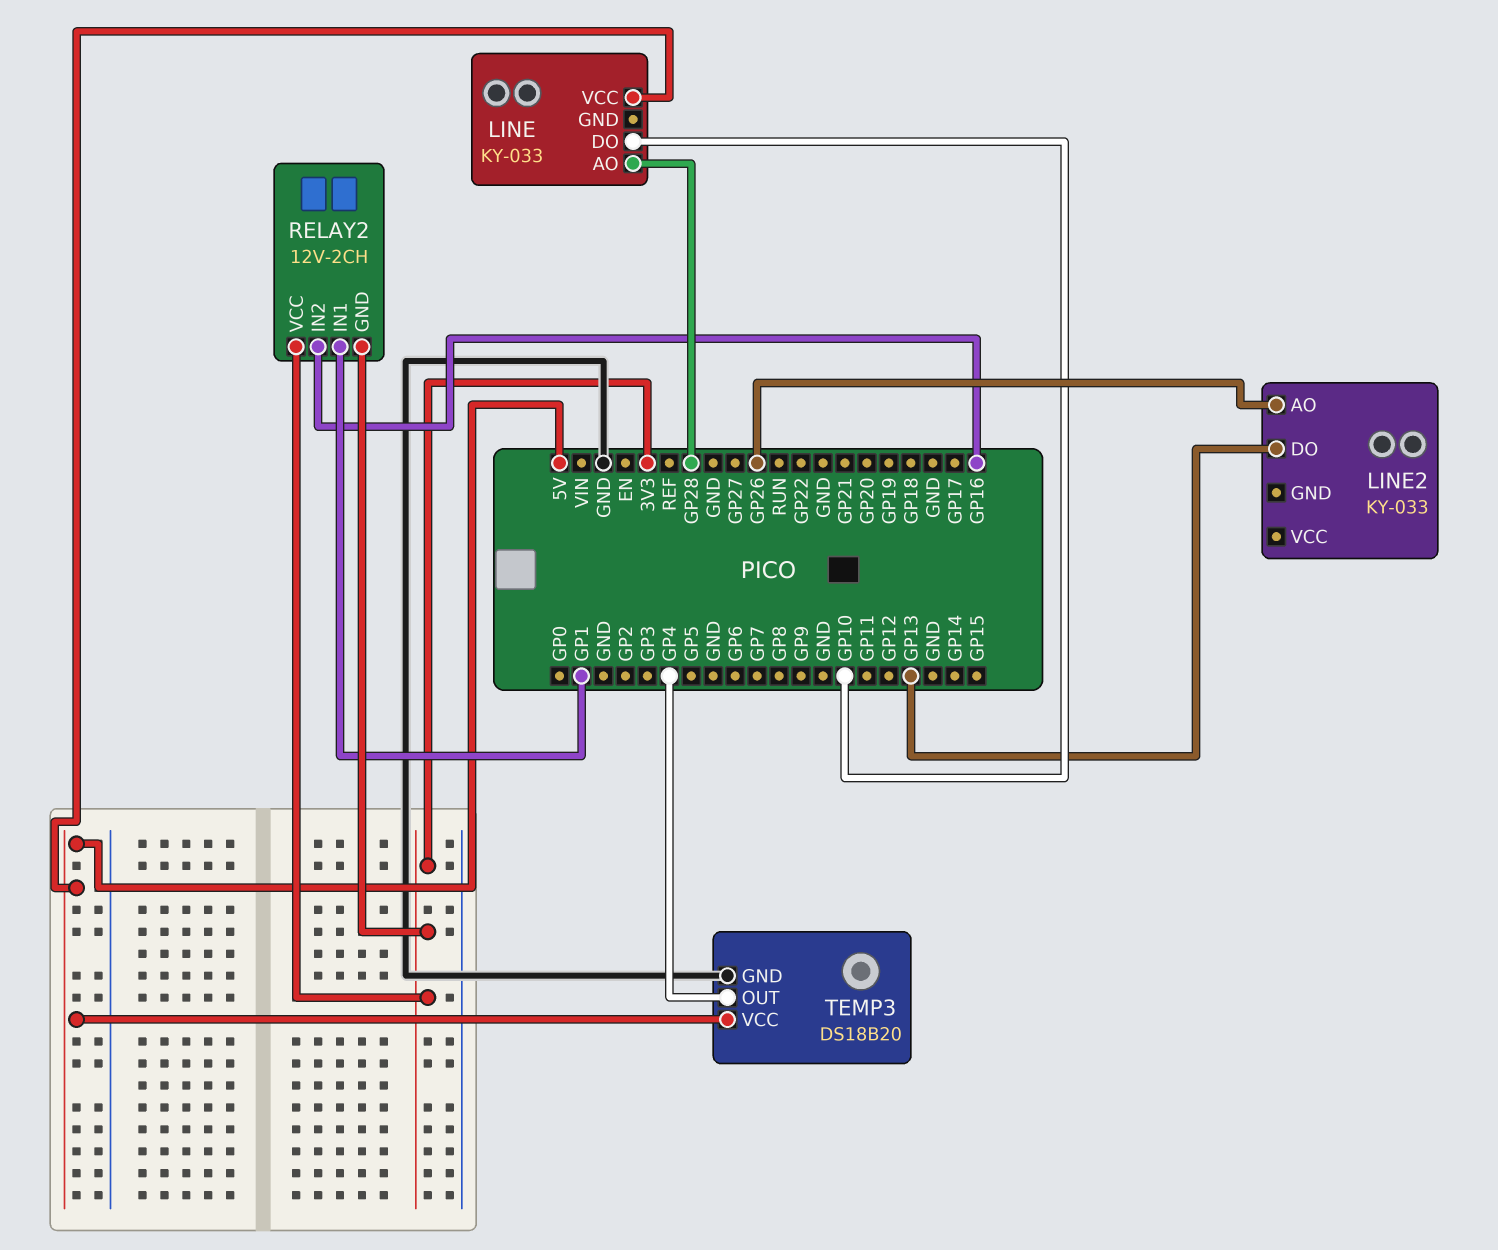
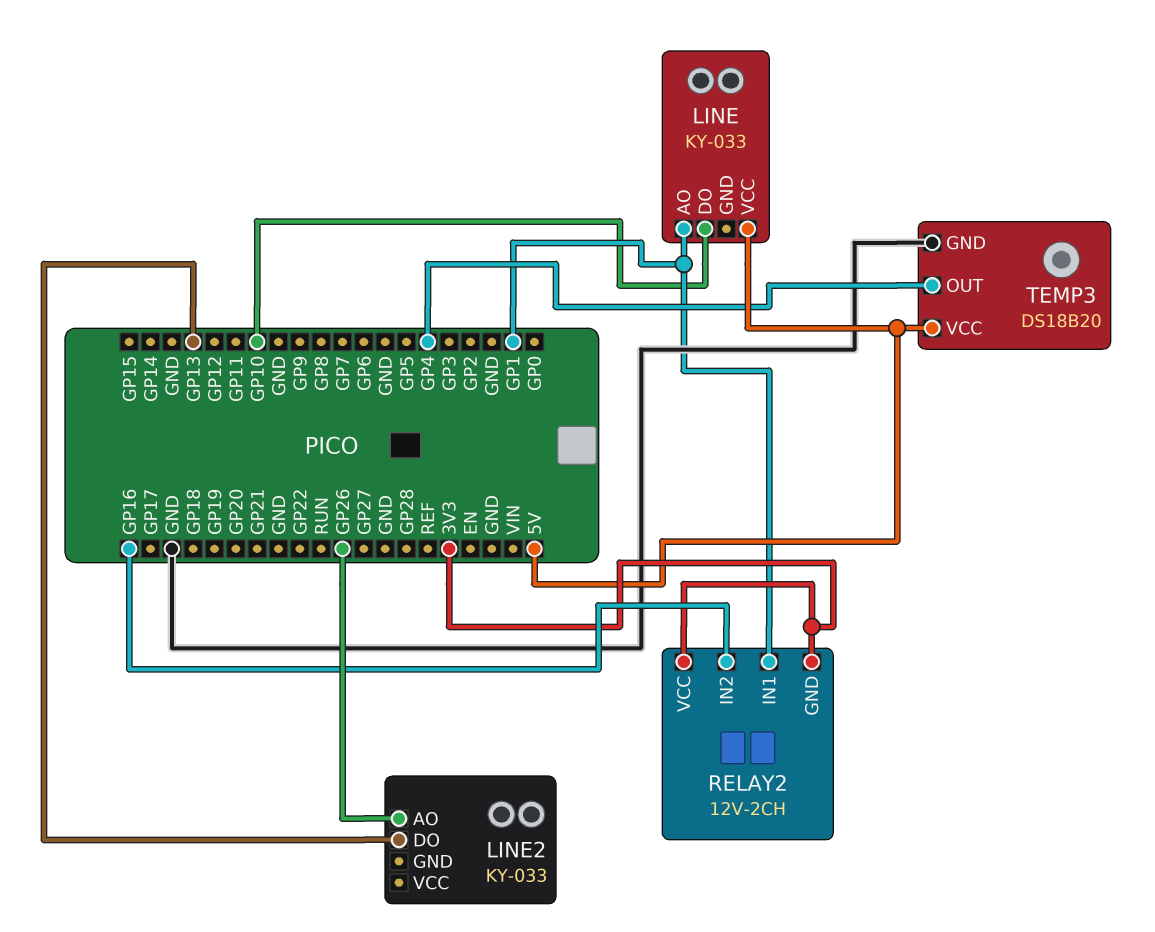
LINE pin AO: GP28 -> GP1

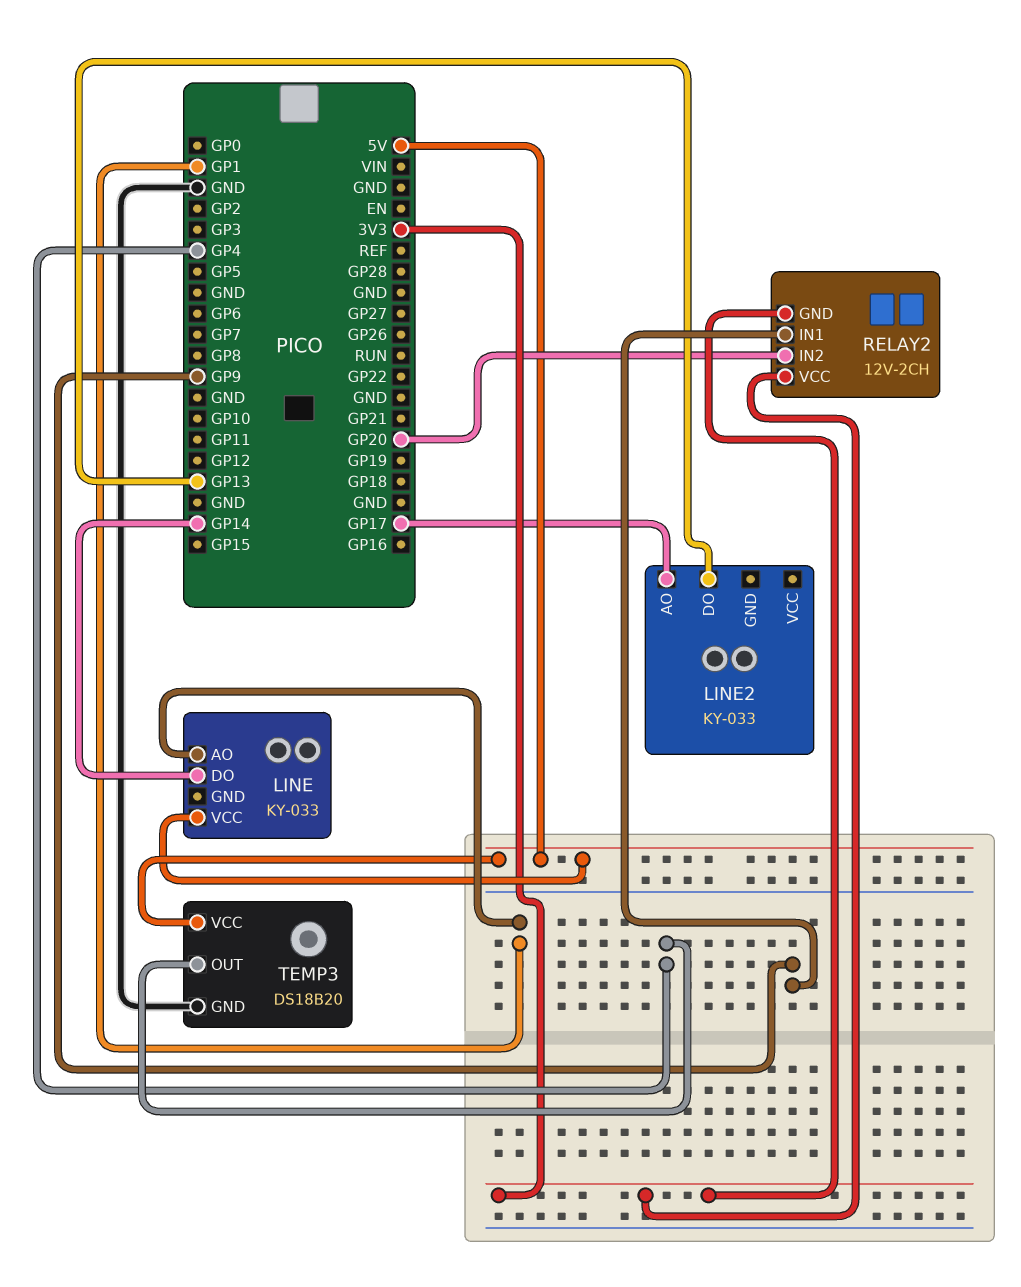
LINE pin DO: GP10 -> GP14
LINE2 pin AO: GP26 -> GP17
RELAY2 pin IN1: GP1 -> GP9
RELAY2 pin IN2: GP16 -> GP20

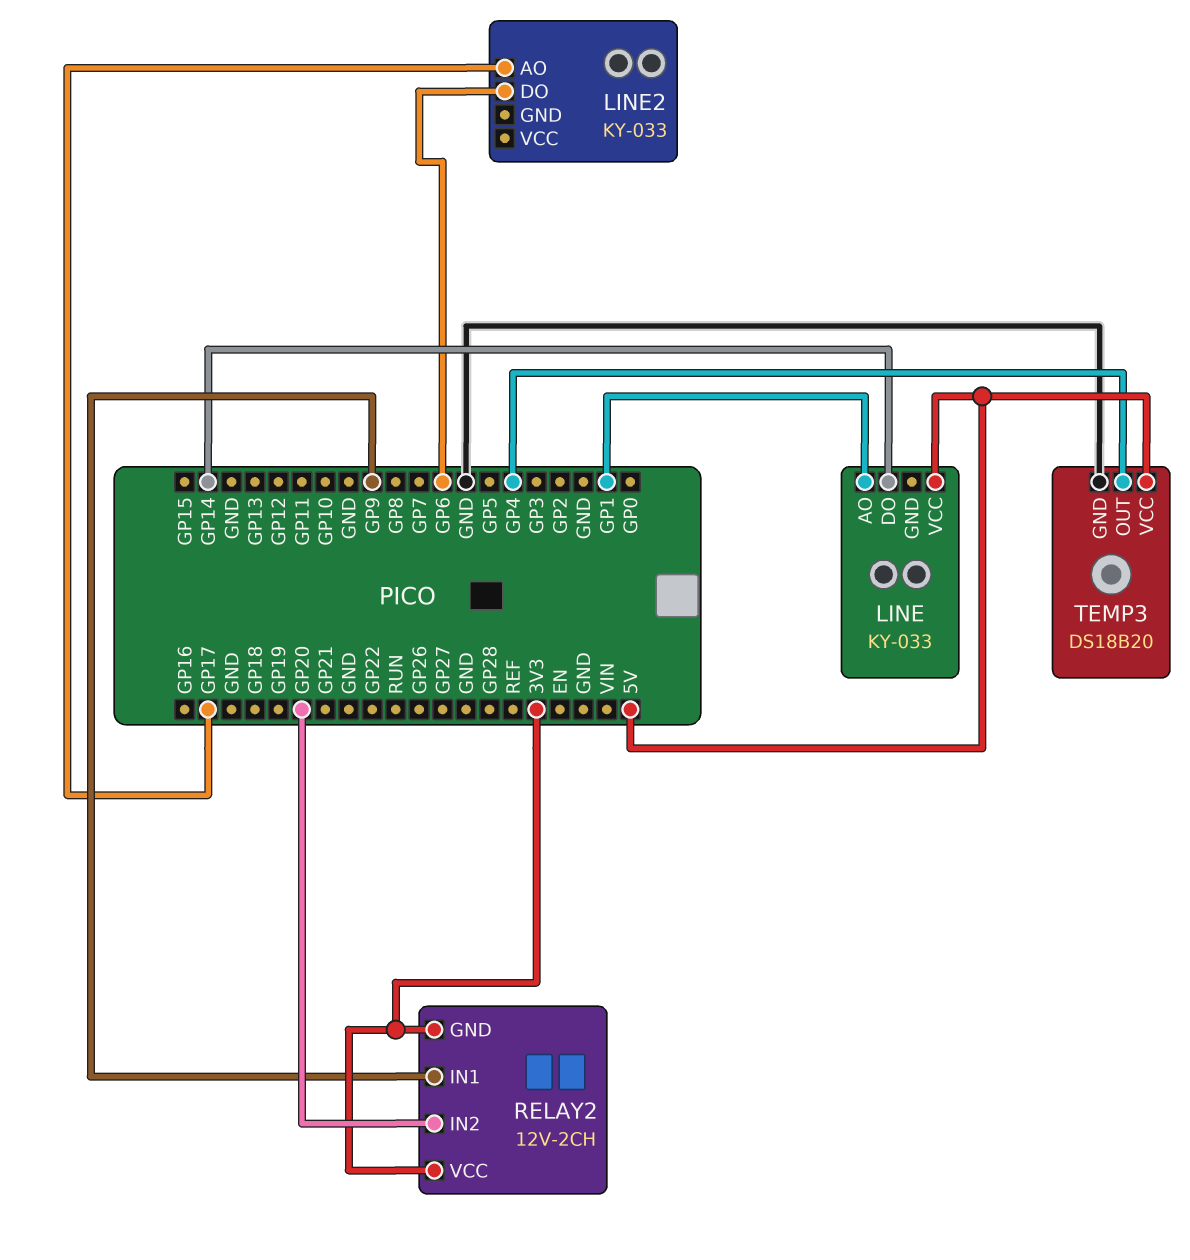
LINE2 pin DO: GP13 -> GP6

